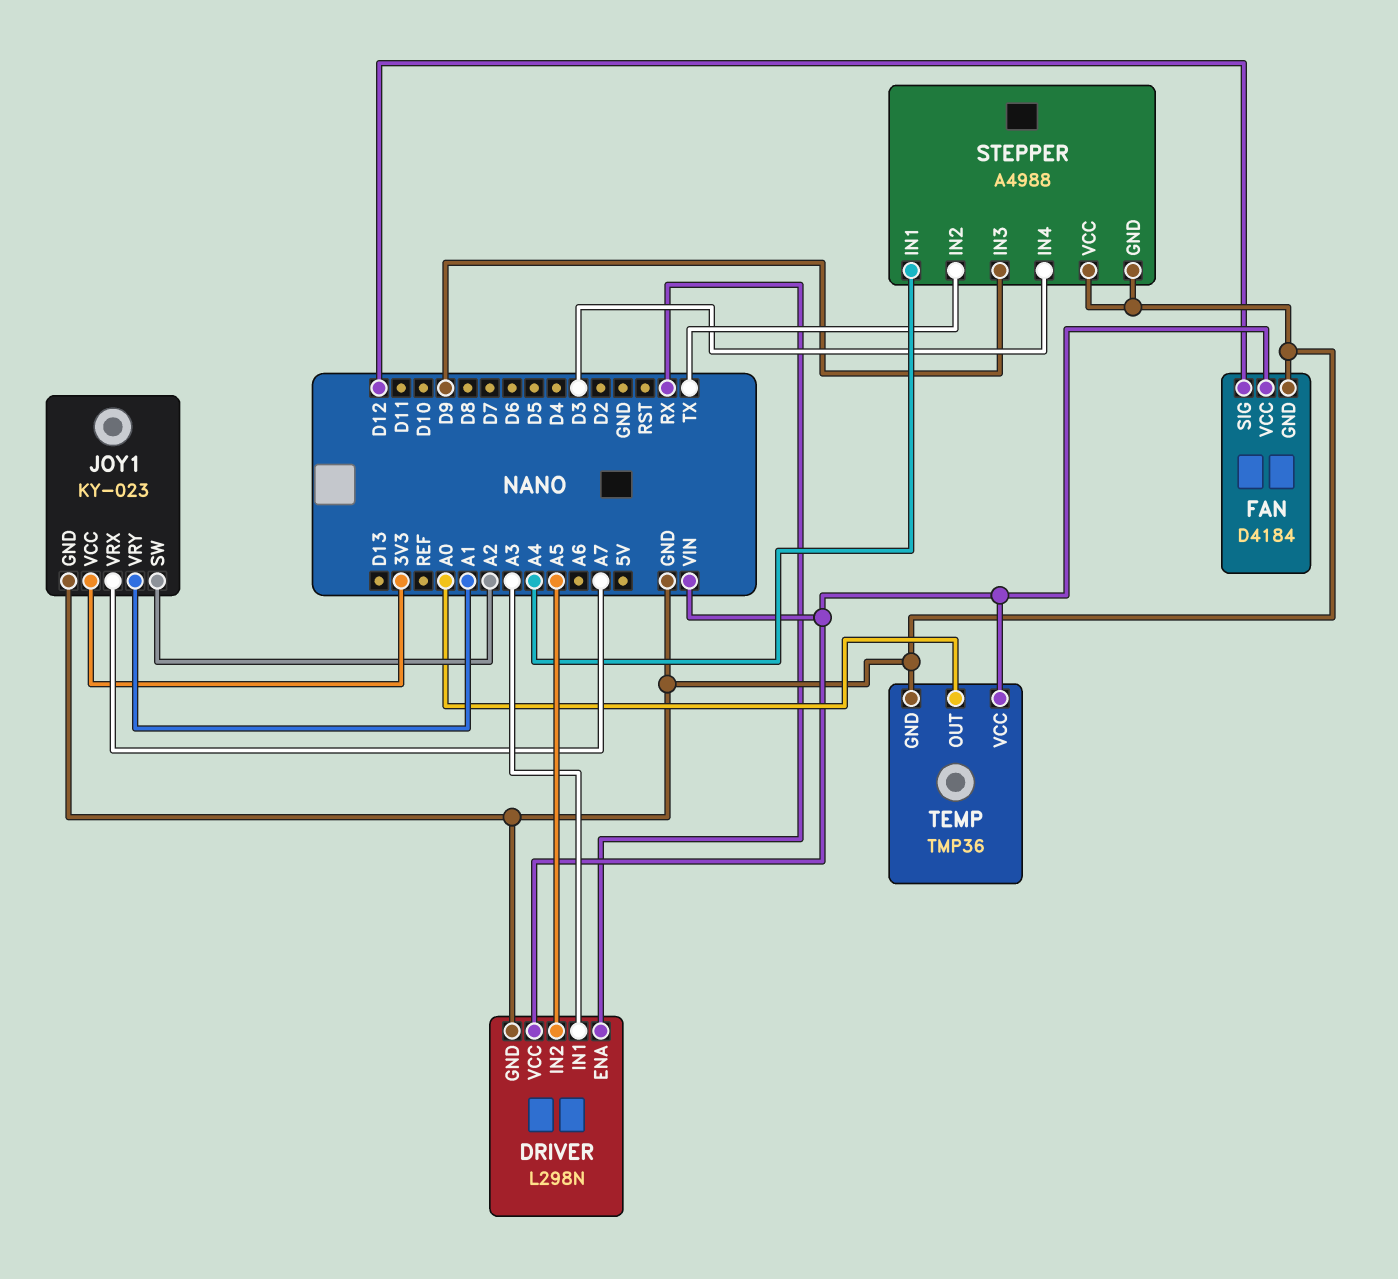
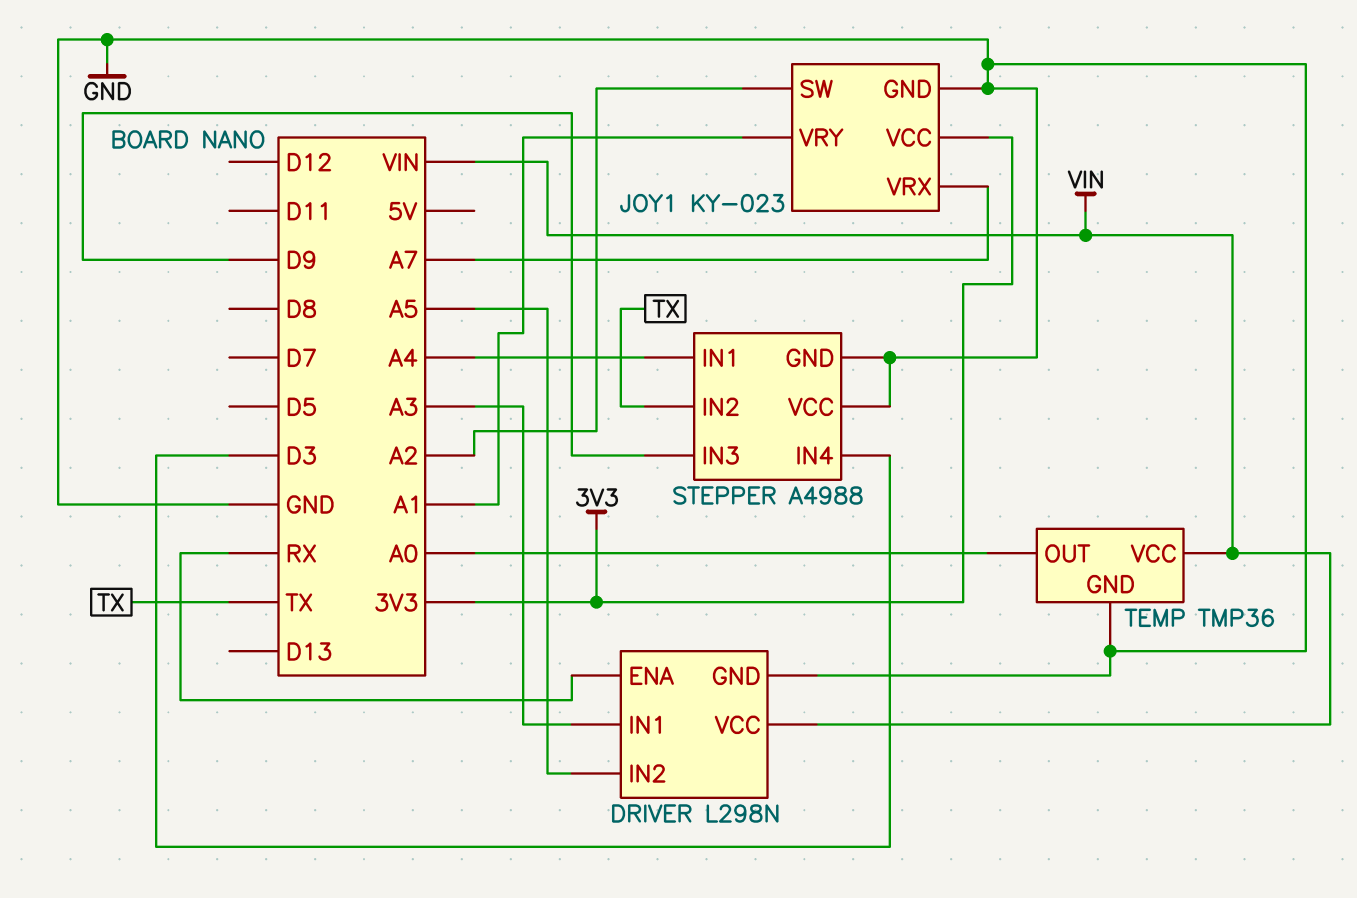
FAN: D4184 -> none
FAN pin GND: GND -> none
FAN pin SIG: D12 -> none
FAN pin VCC: VIN -> none

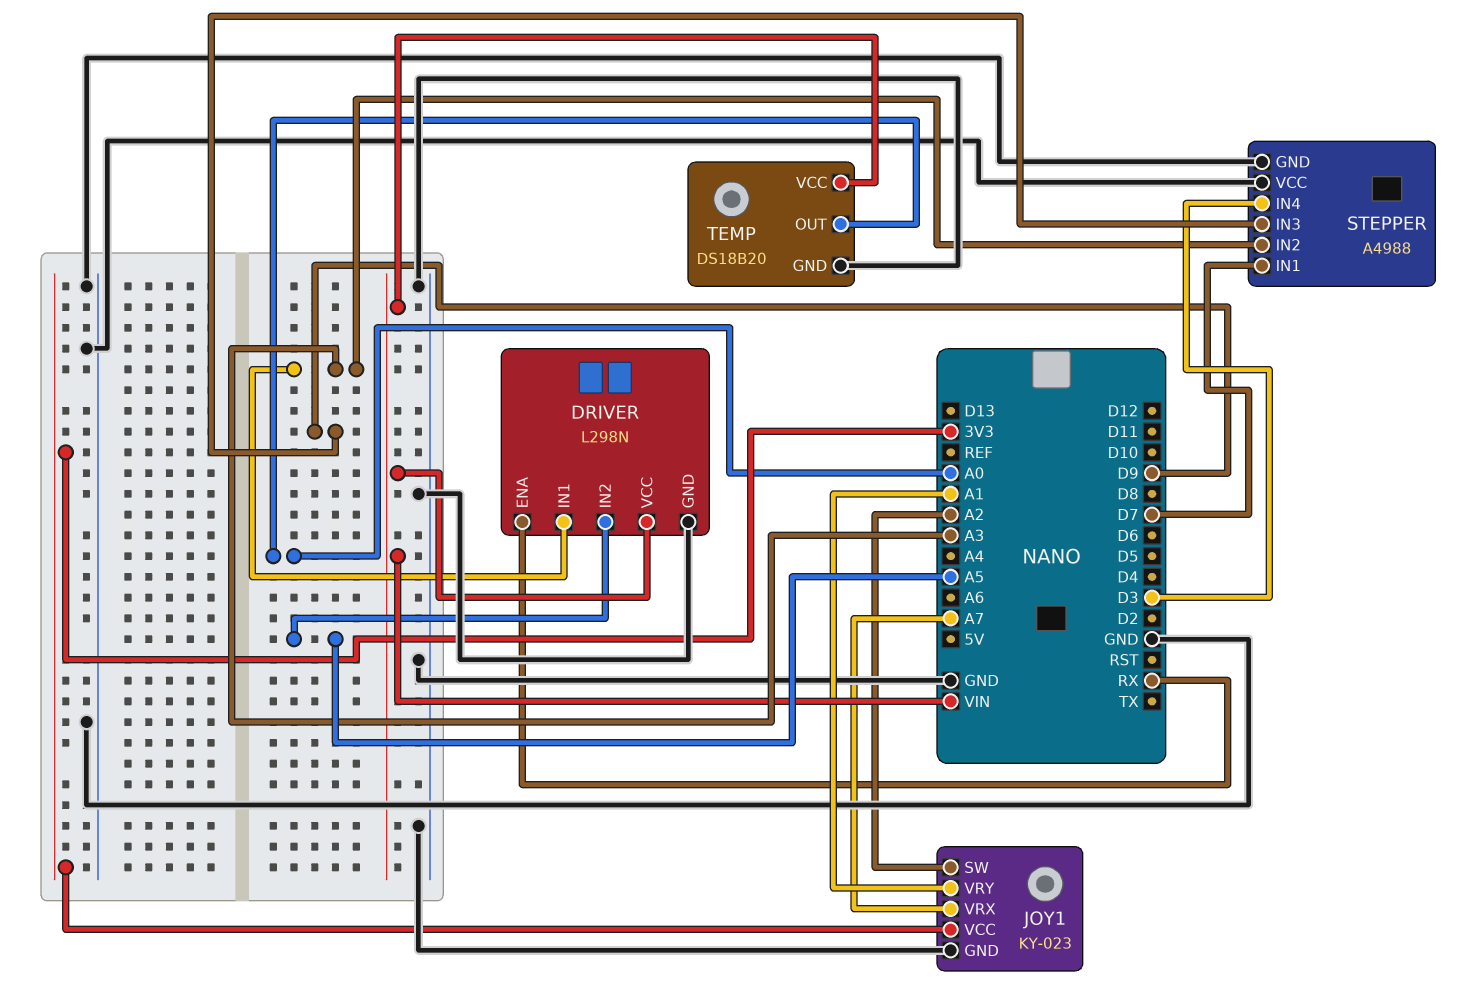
STEPPER pin IN1: A4 -> D7
STEPPER pin IN2: TX -> A3
TEMP: TMP36 -> DS18B20

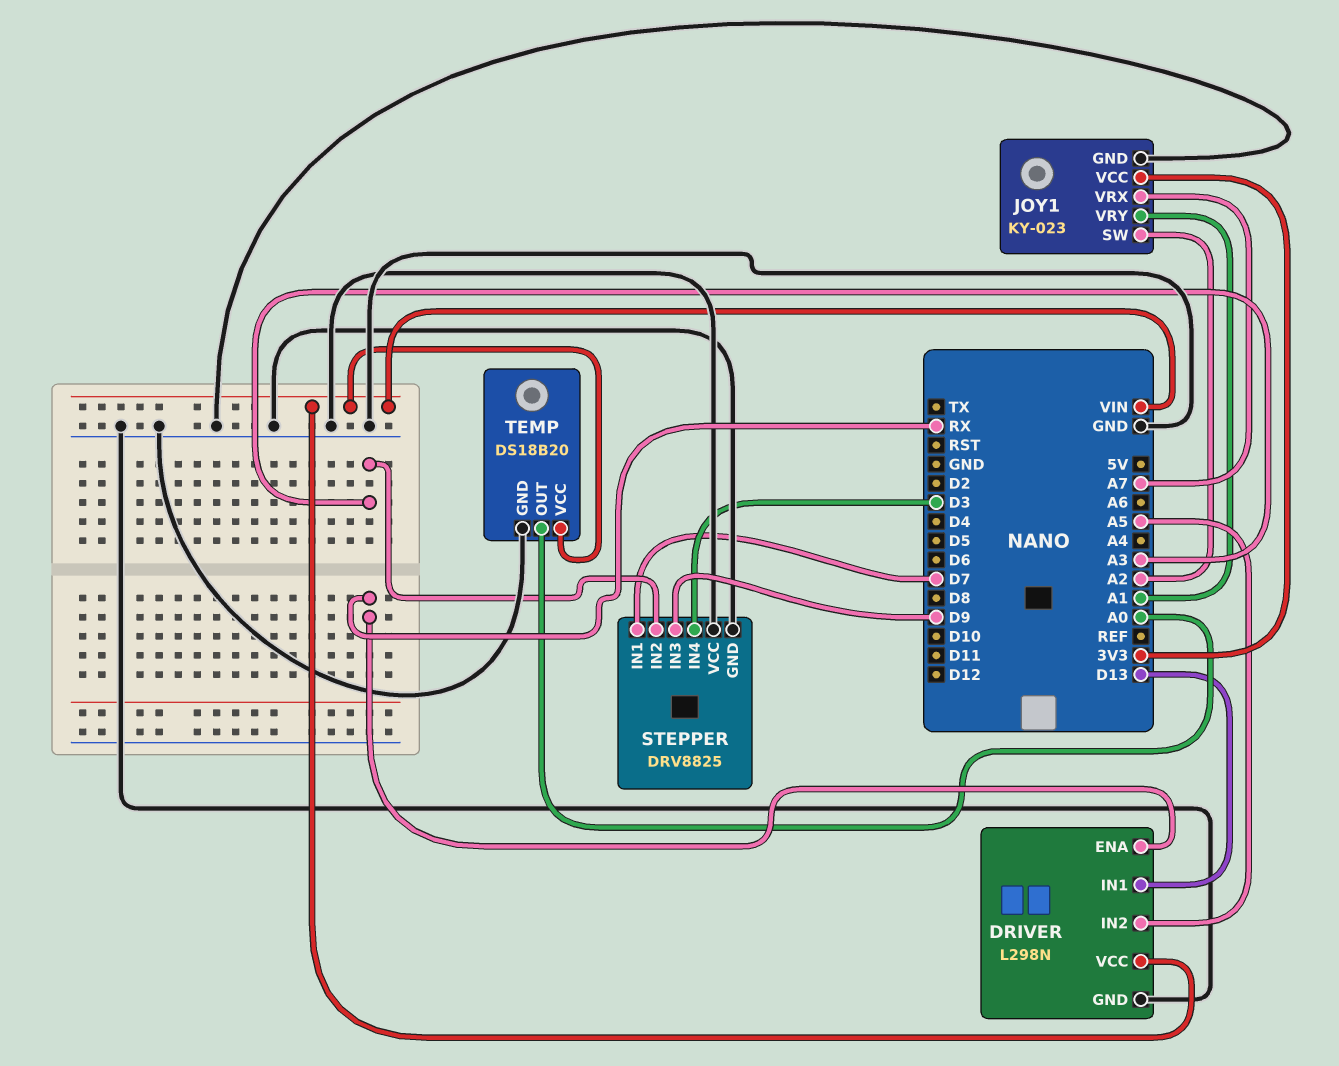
DRIVER pin IN1: A3 -> D13
STEPPER: A4988 -> DRV8825

